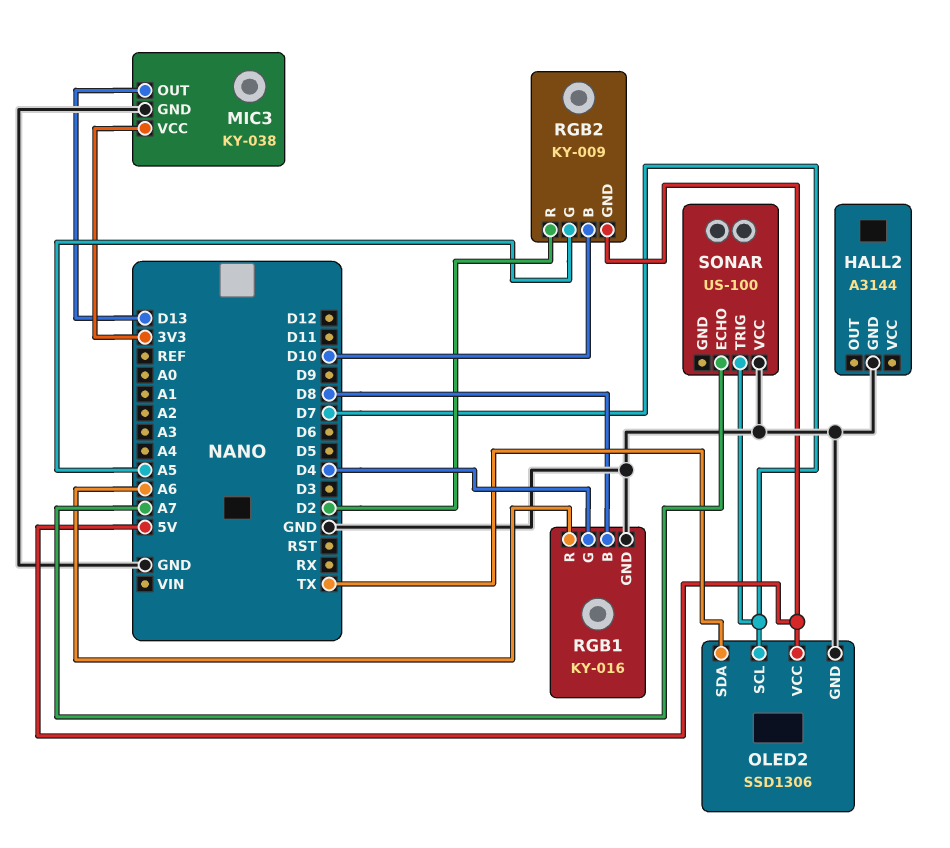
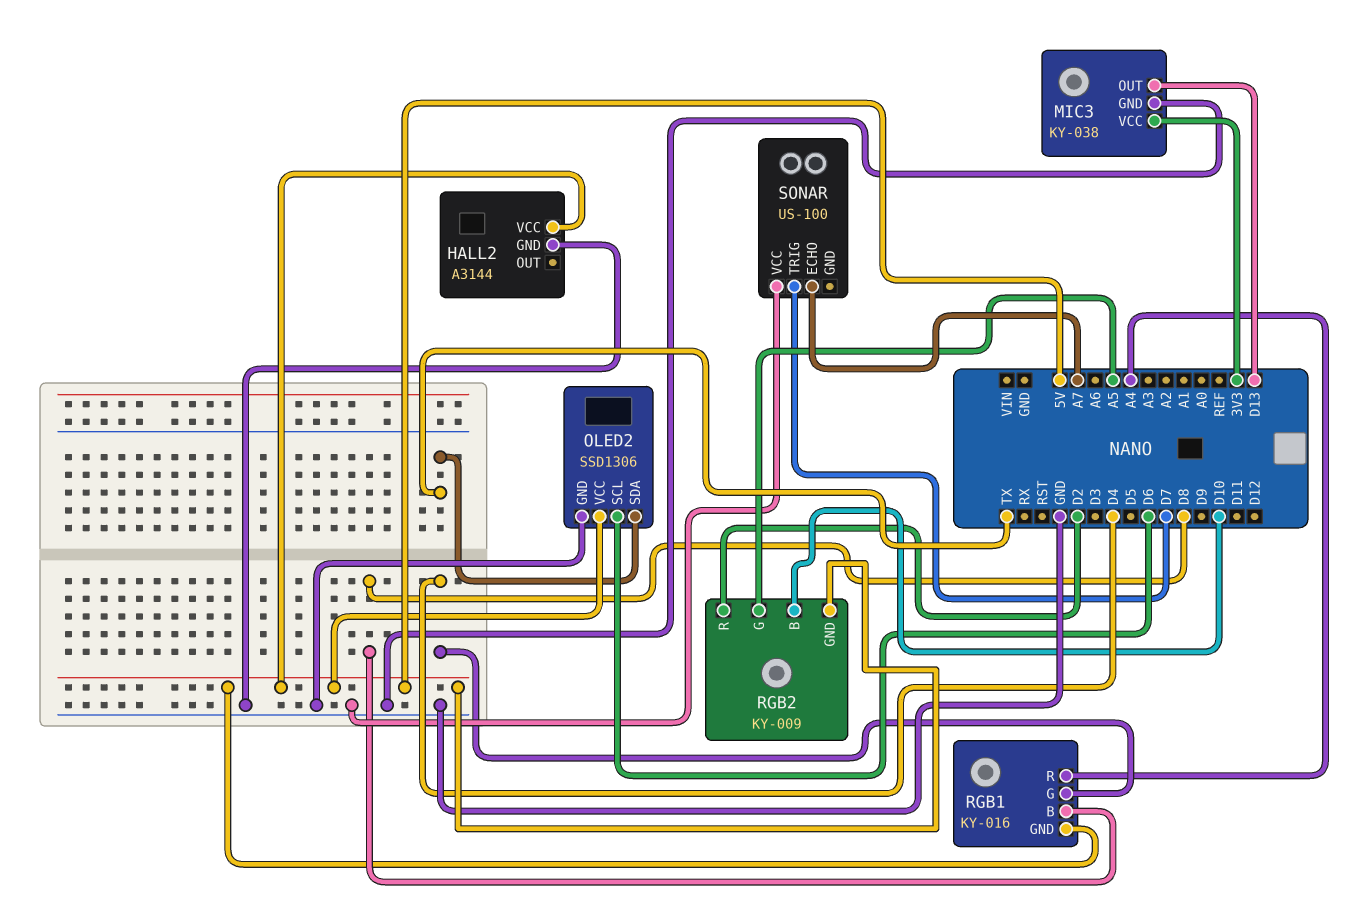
HALL2 pin VCC: none -> 5V
OLED2 pin SCL: D7 -> D6
RGB1 pin GND: GND -> 5V
RGB1 pin R: A6 -> A4

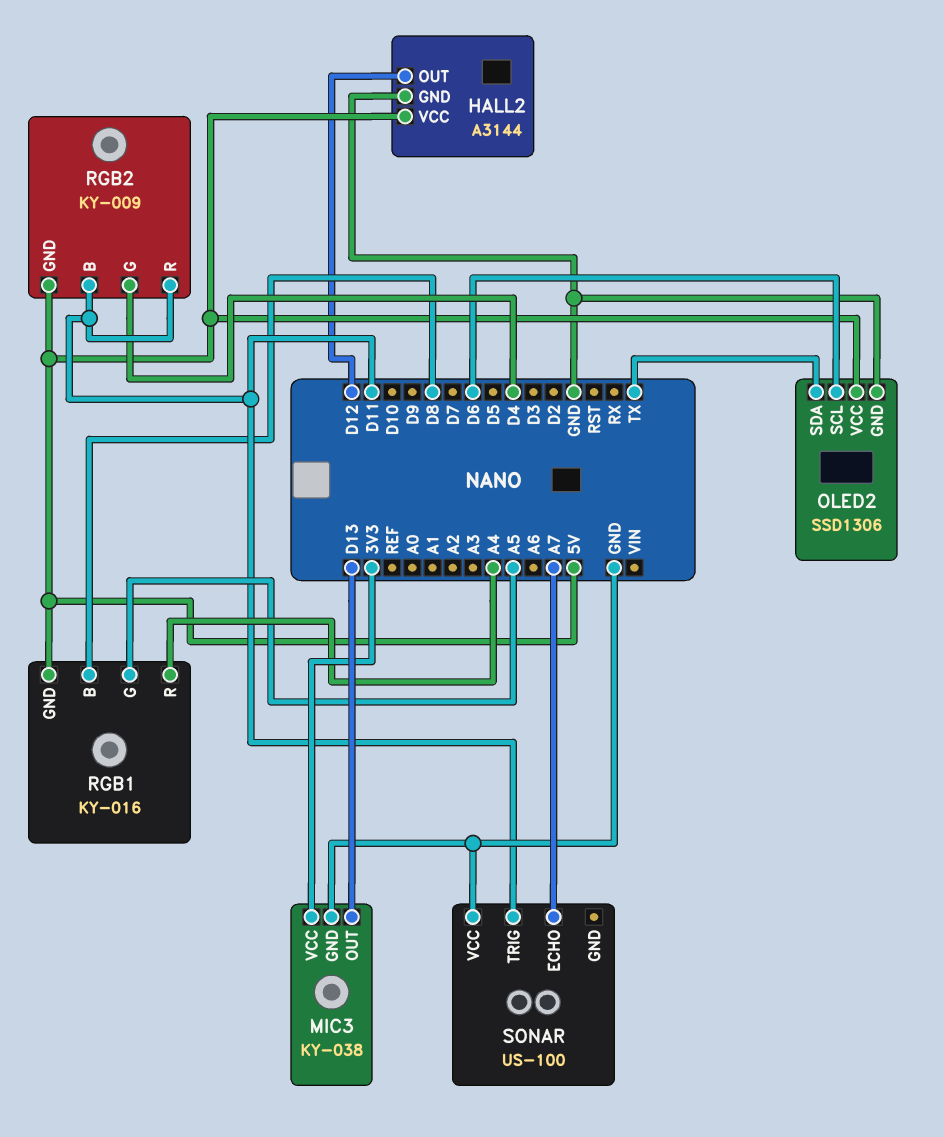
HALL2 pin OUT: none -> D12
RGB1 pin G: D4 -> A5
RGB2 pin B: D10 -> D11
RGB2 pin G: A5 -> D4
RGB2 pin R: D2 -> D11
SONAR pin TRIG: D7 -> D11

